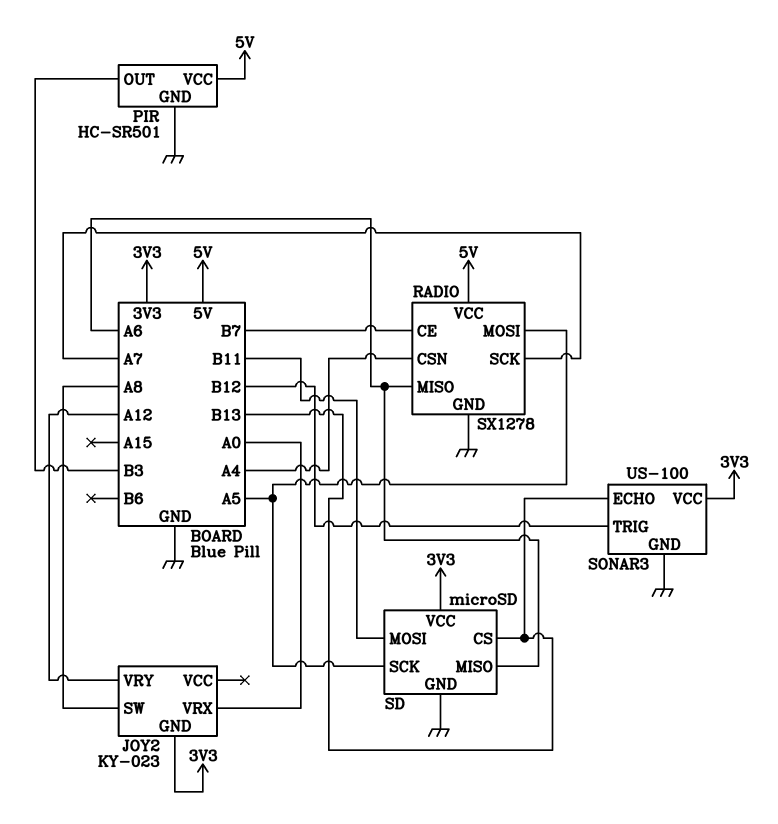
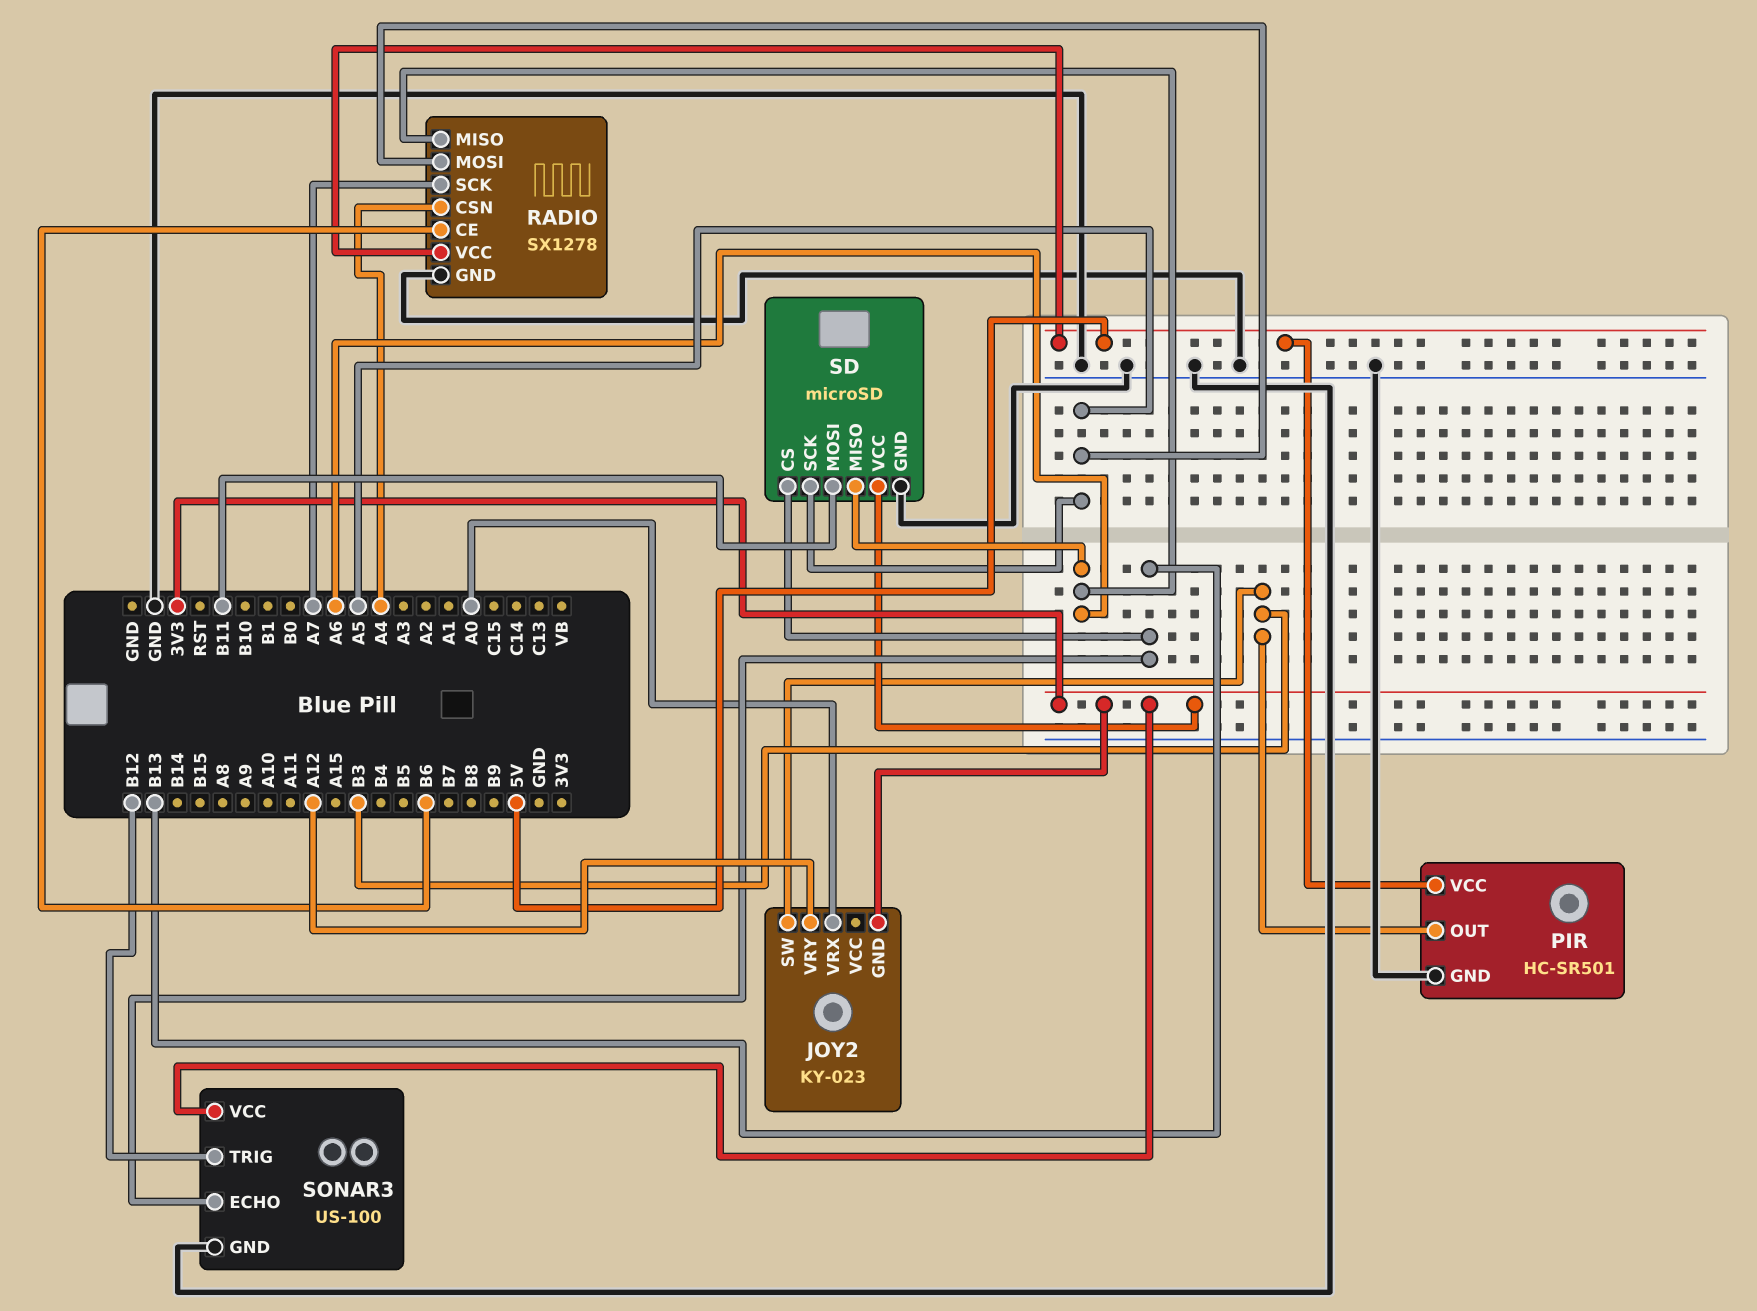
JOY2 pin SW: A8 -> B3
RADIO pin CE: B7 -> B6

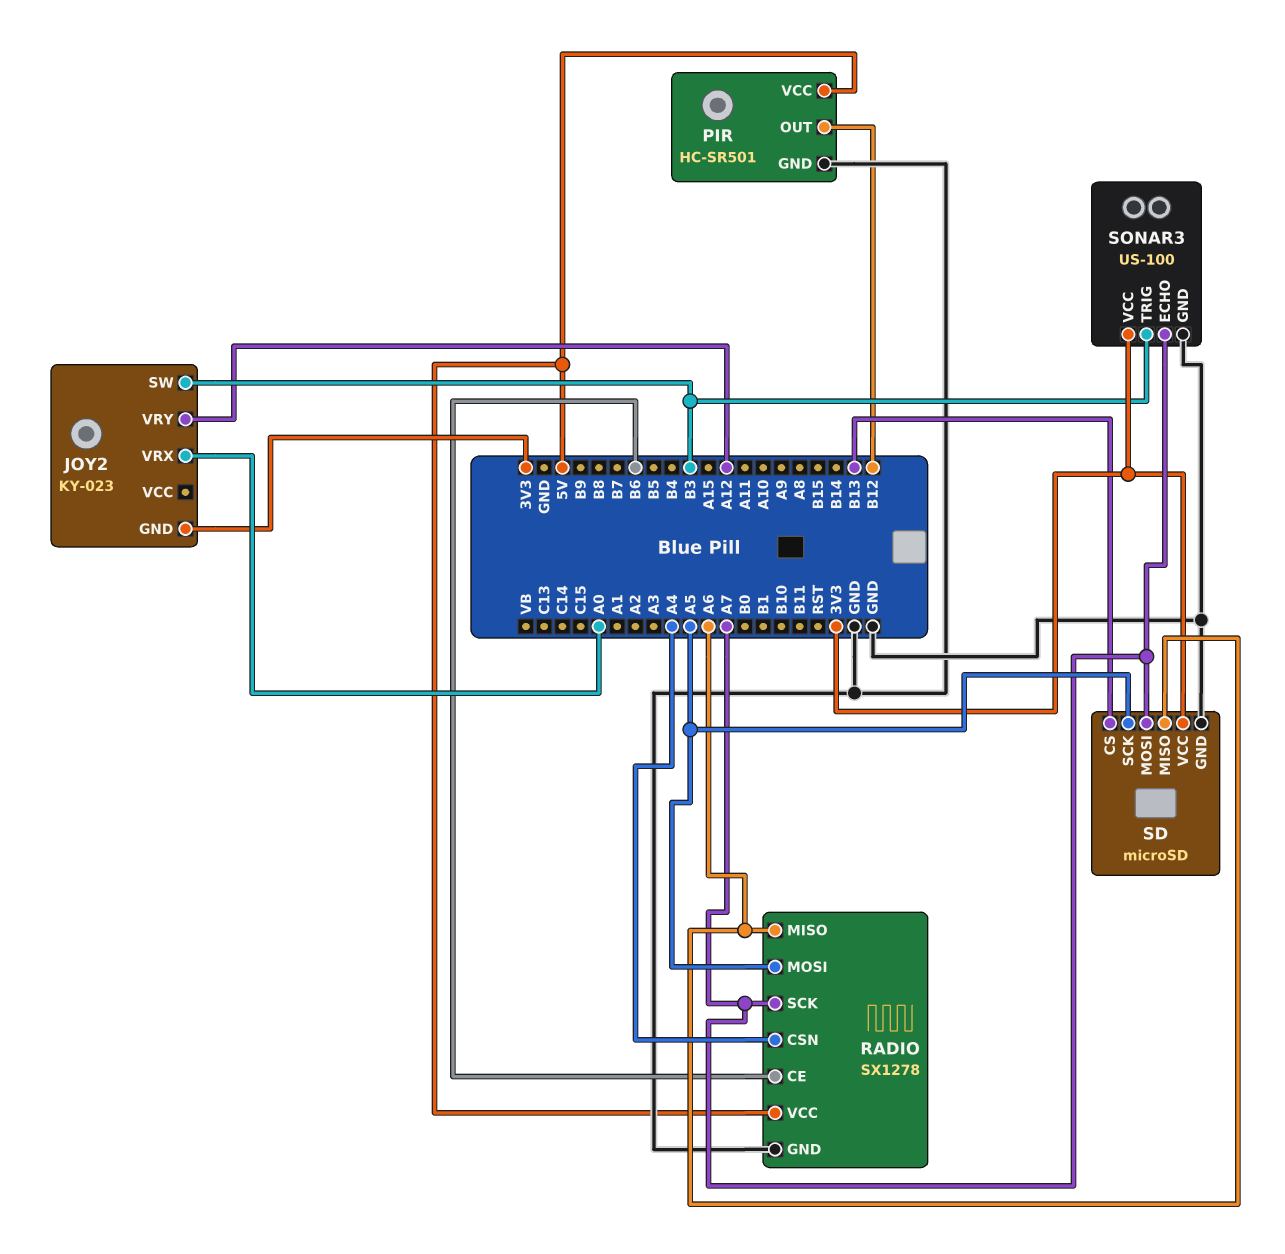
PIR pin OUT: B3 -> B12
SD pin MOSI: B11 -> A7
SONAR3 pin ECHO: B13 -> A7
SONAR3 pin TRIG: B12 -> B3

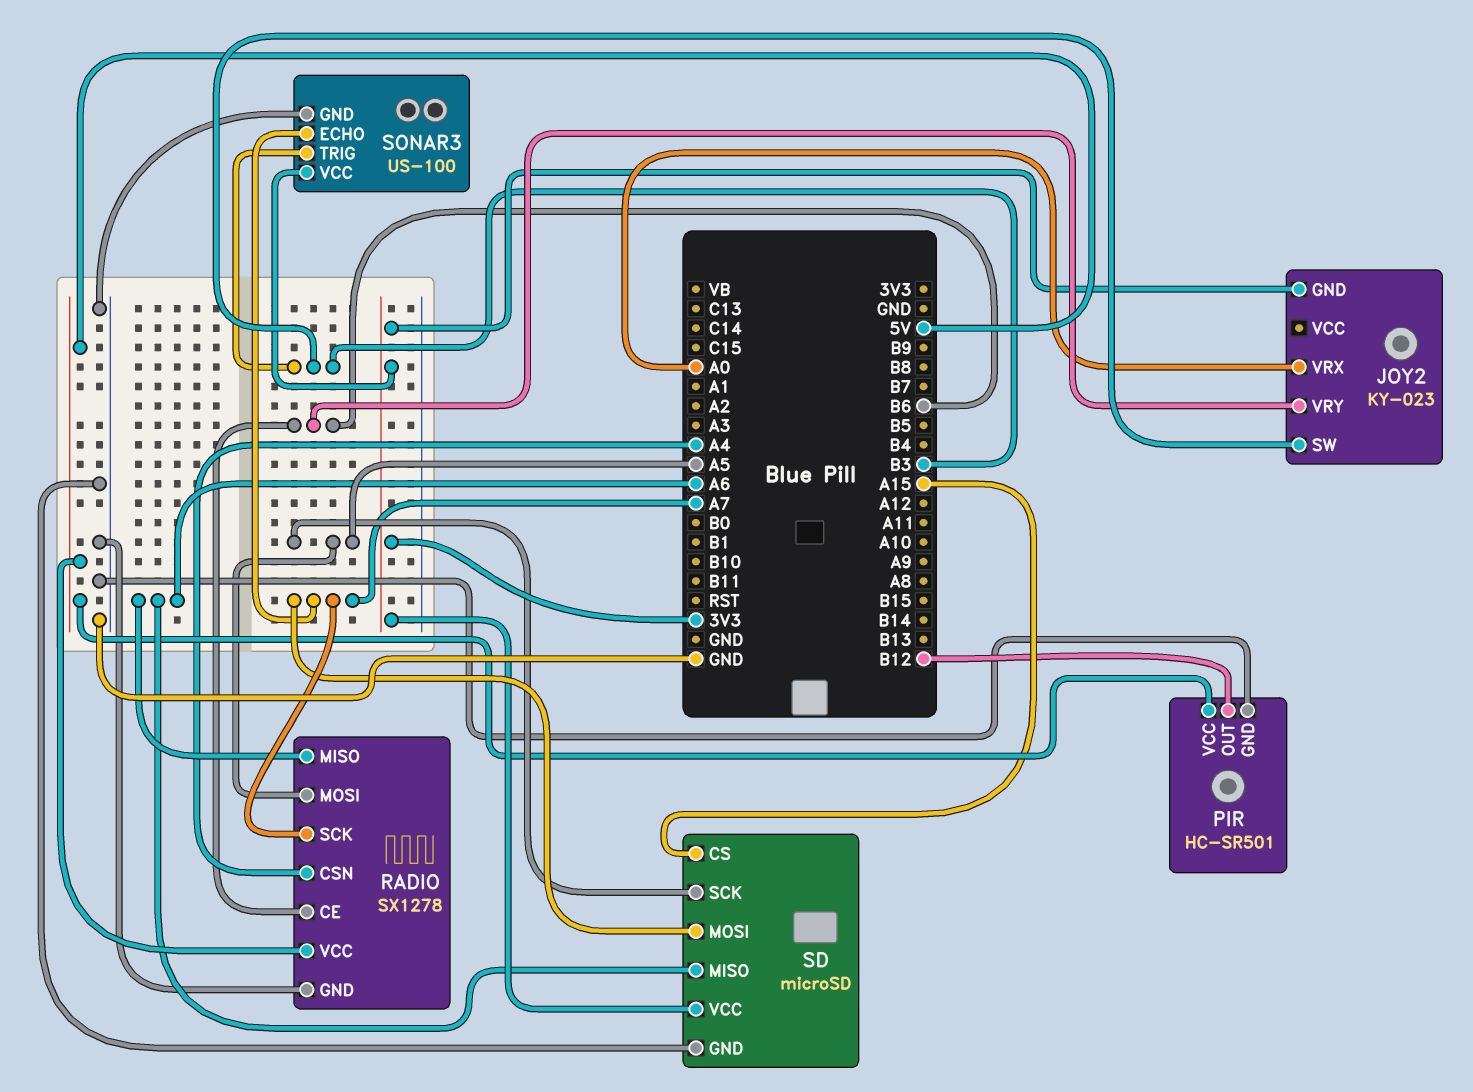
JOY2 pin VRY: A12 -> B6
SD pin CS: B13 -> A15

